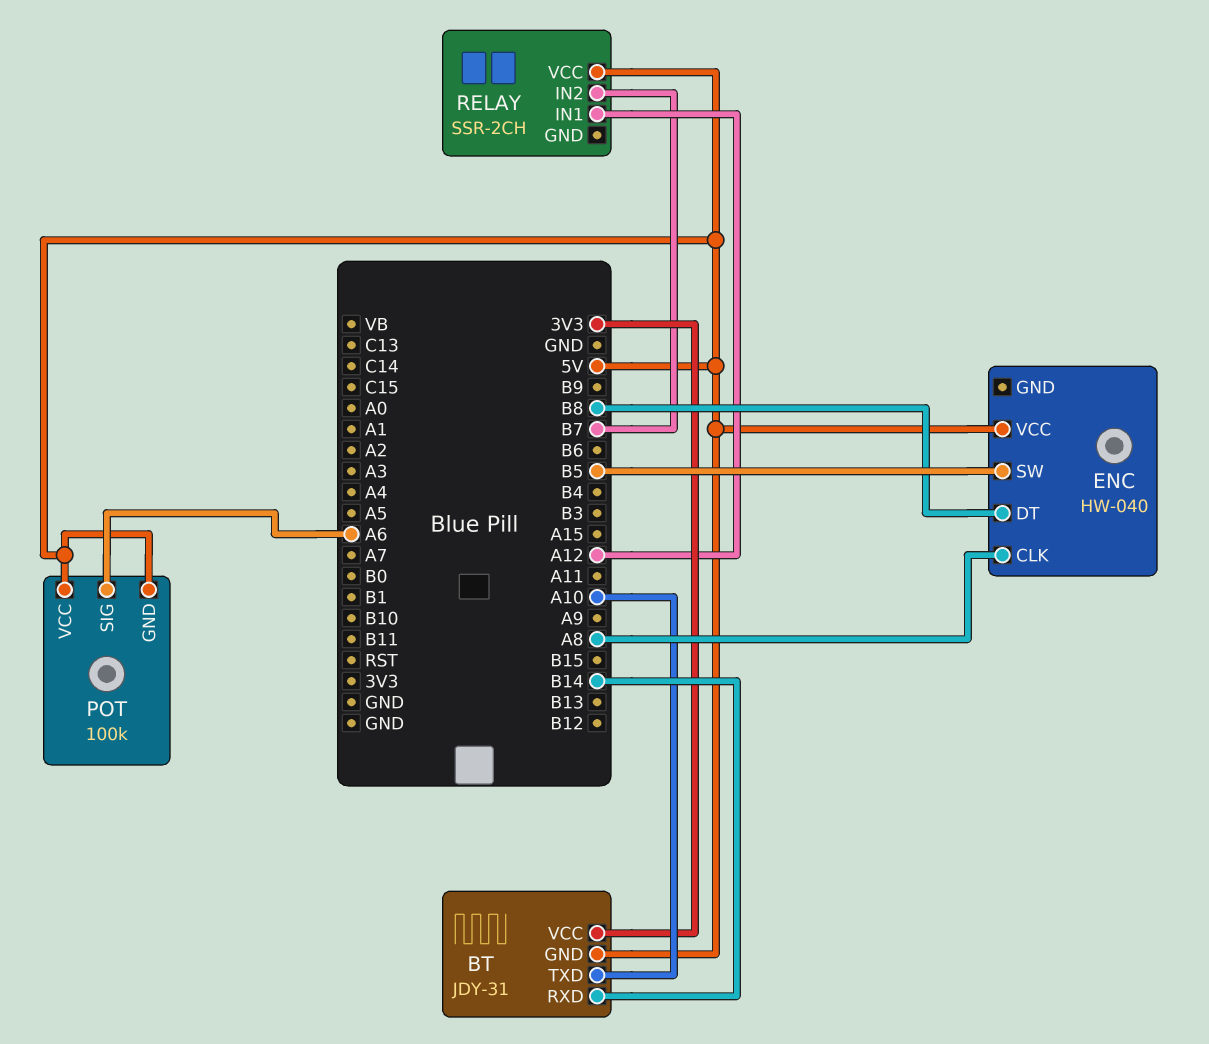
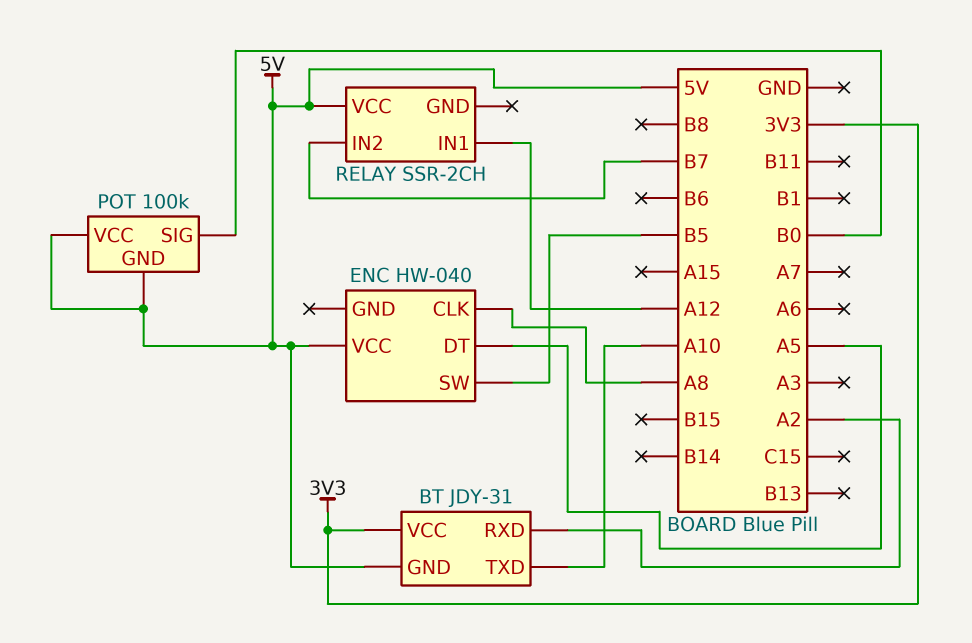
BT pin RXD: B14 -> A2
ENC pin DT: B8 -> A5
POT pin SIG: A6 -> B0

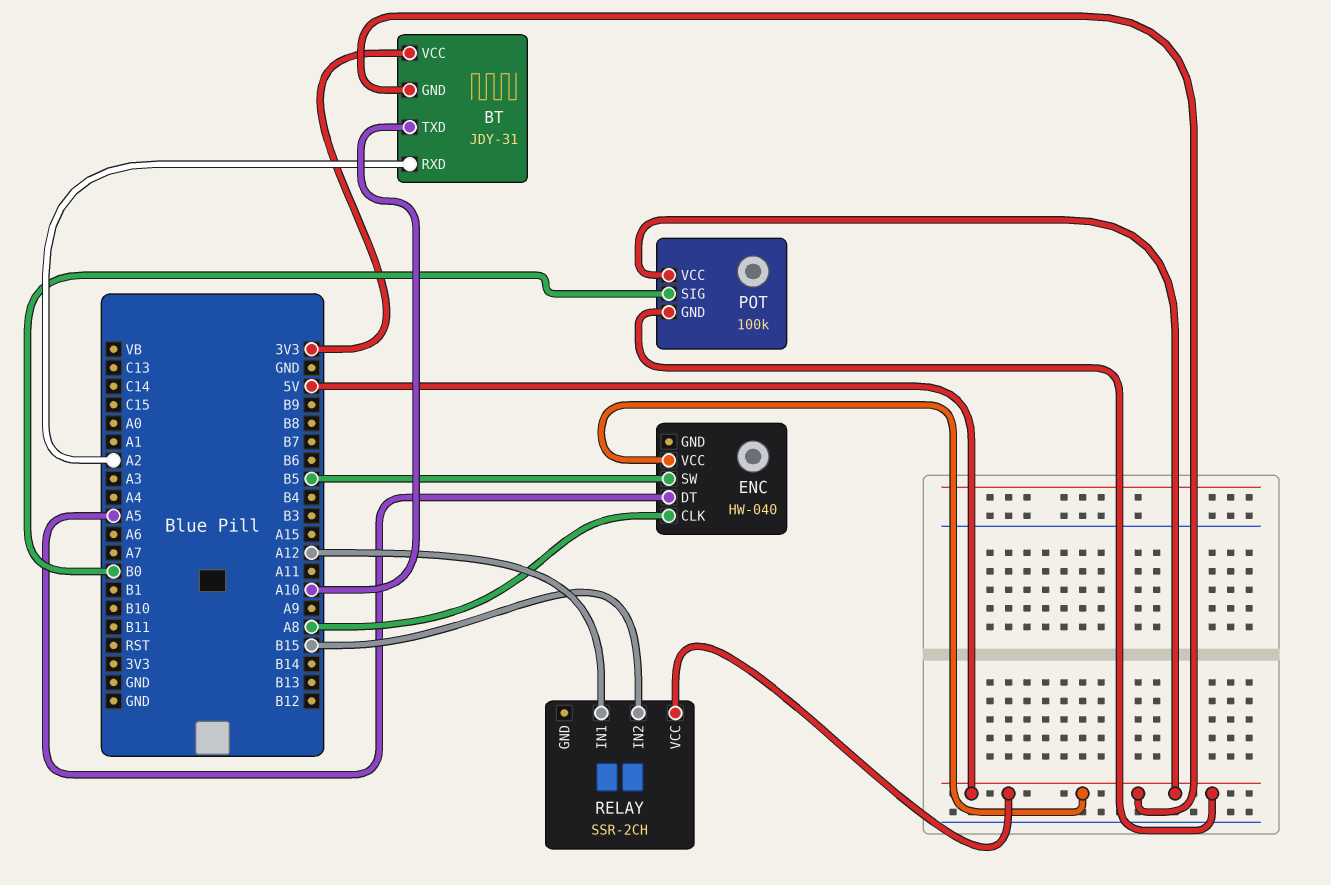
RELAY pin IN2: B7 -> B15

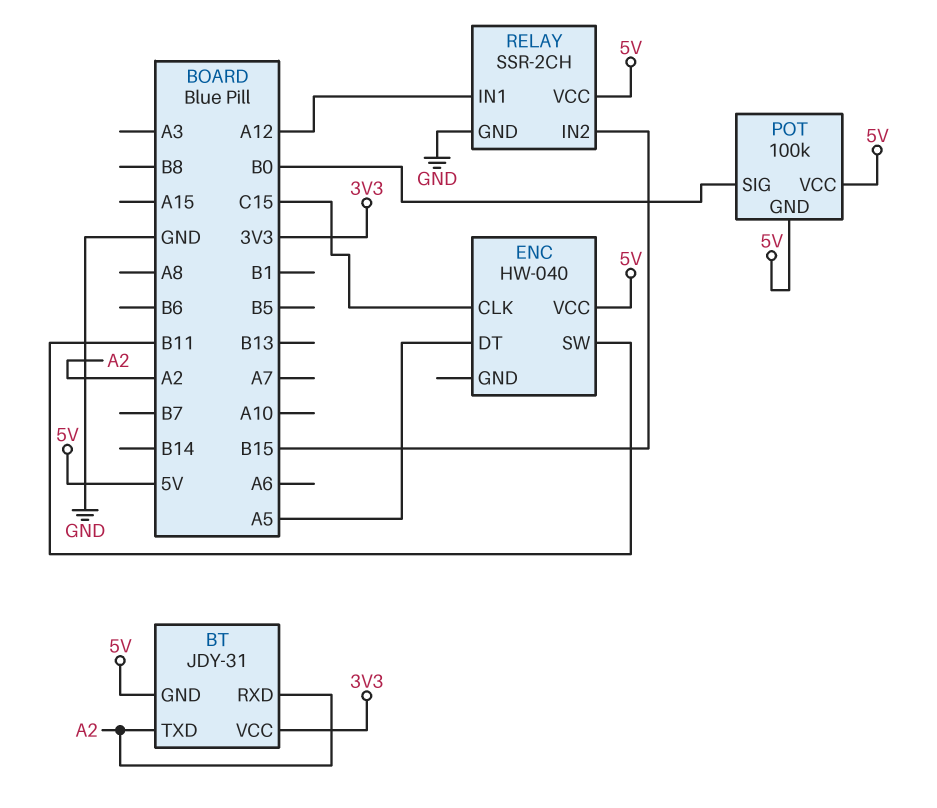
BT pin TXD: A10 -> A2
ENC pin CLK: A8 -> C15
ENC pin SW: B5 -> B11
RELAY pin GND: none -> GND

